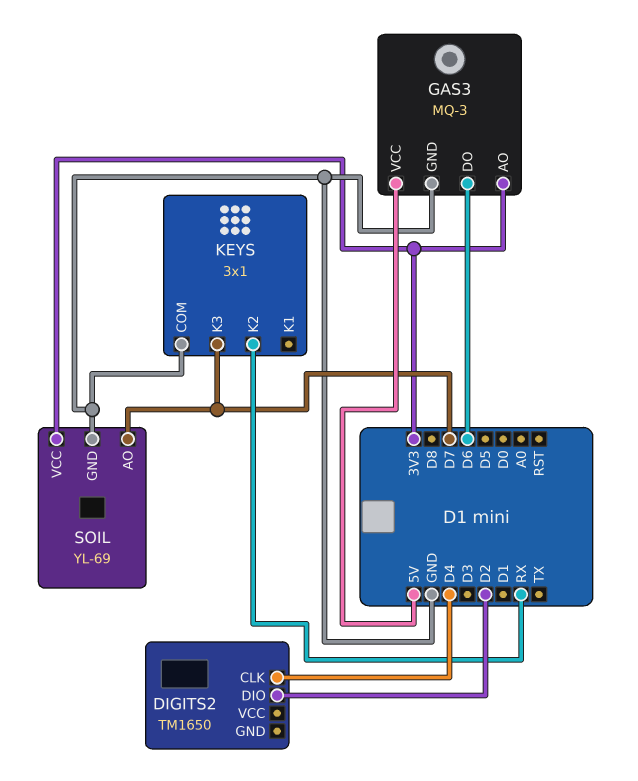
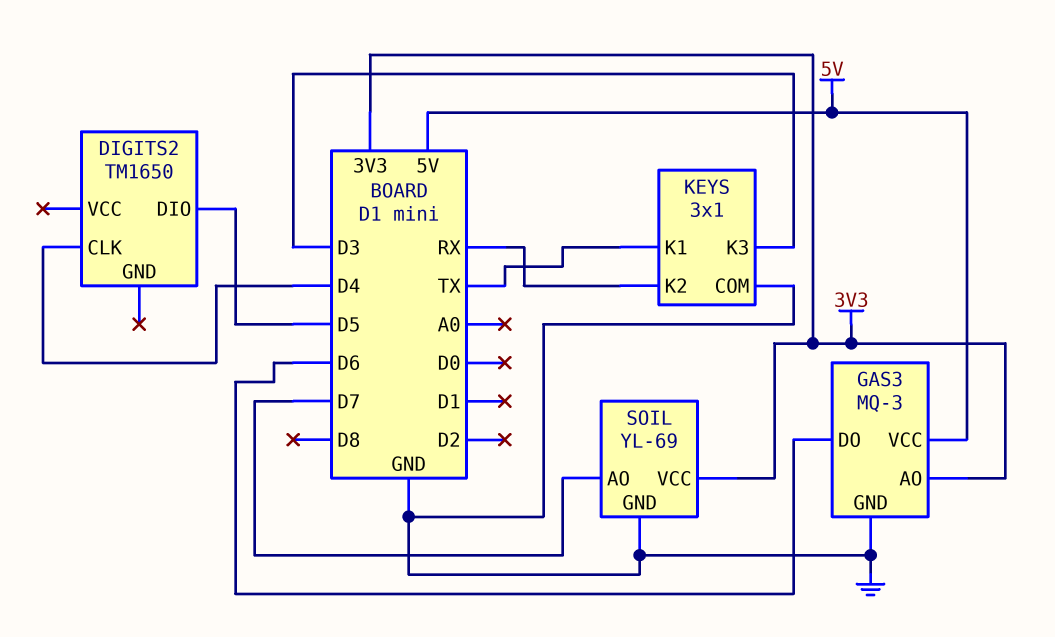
DIGITS2 pin DIO: D2 -> D5
KEYS pin K1: none -> TX
KEYS pin K3: D7 -> D3

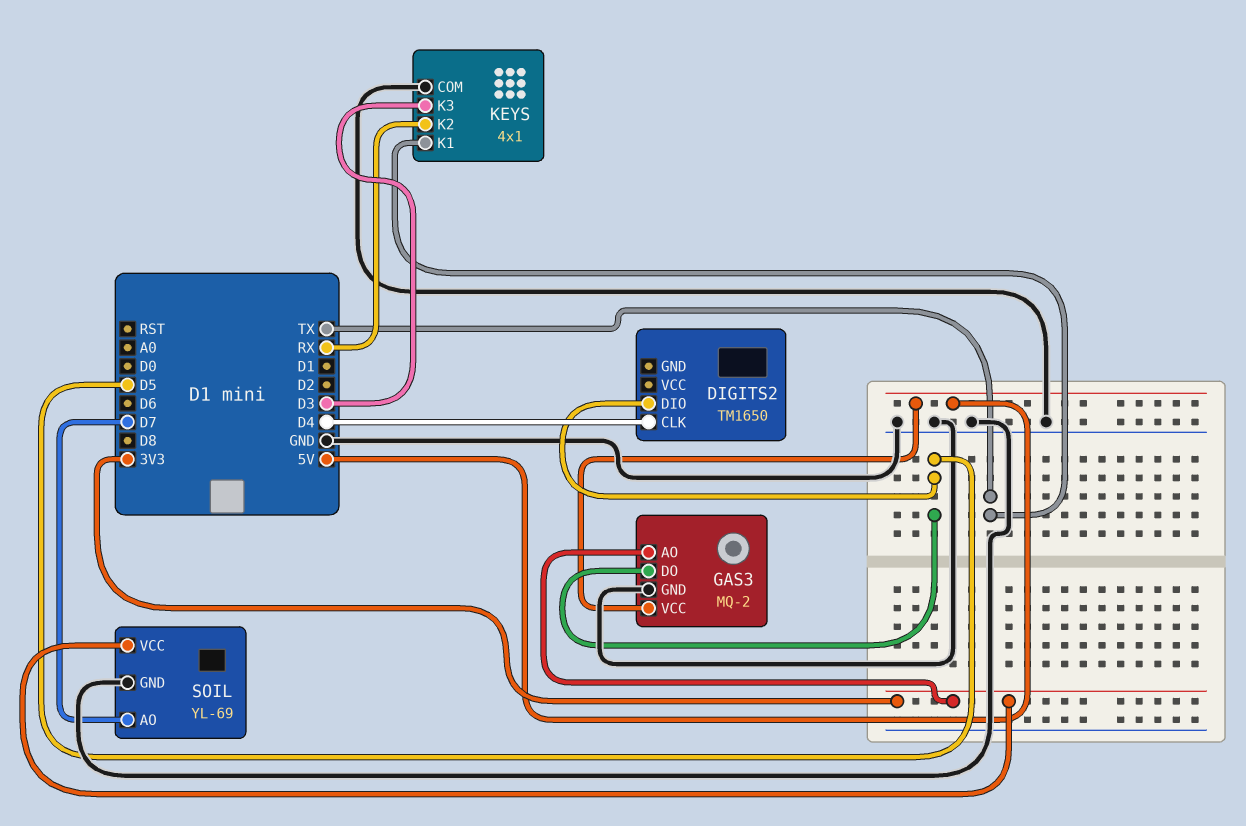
GAS3: MQ-3 -> MQ-2
GAS3 pin DO: D6 -> D5
KEYS: 3x1 -> 4x1

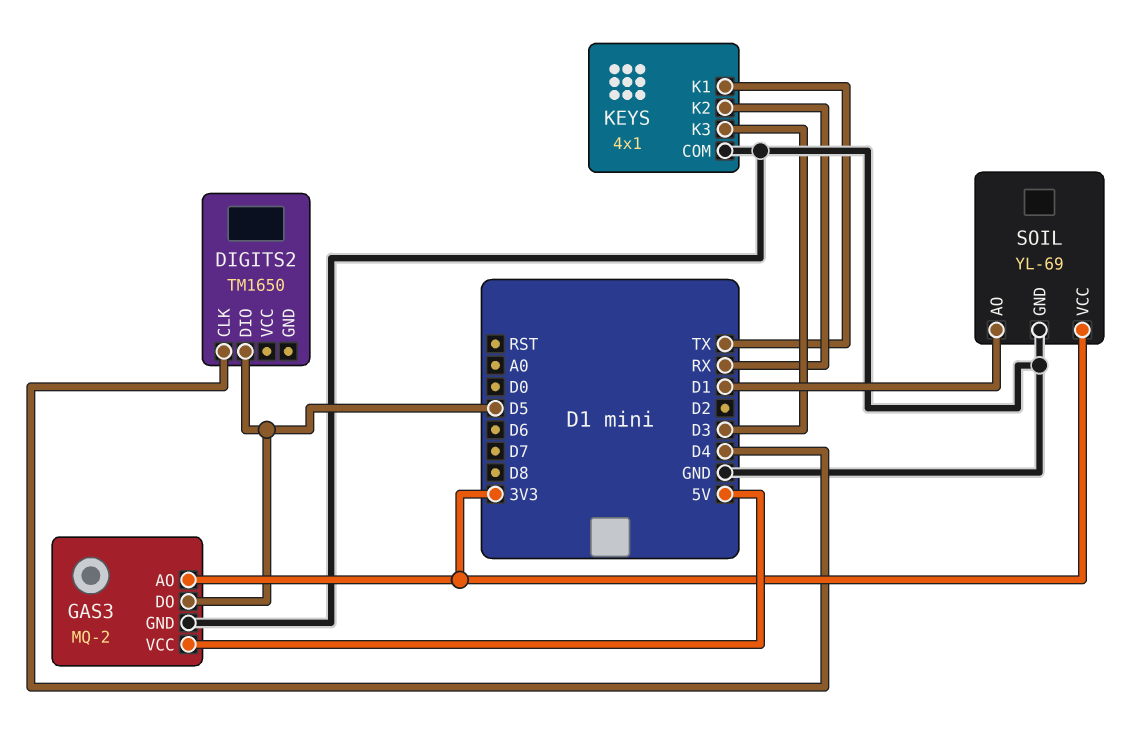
SOIL pin AO: D7 -> D1

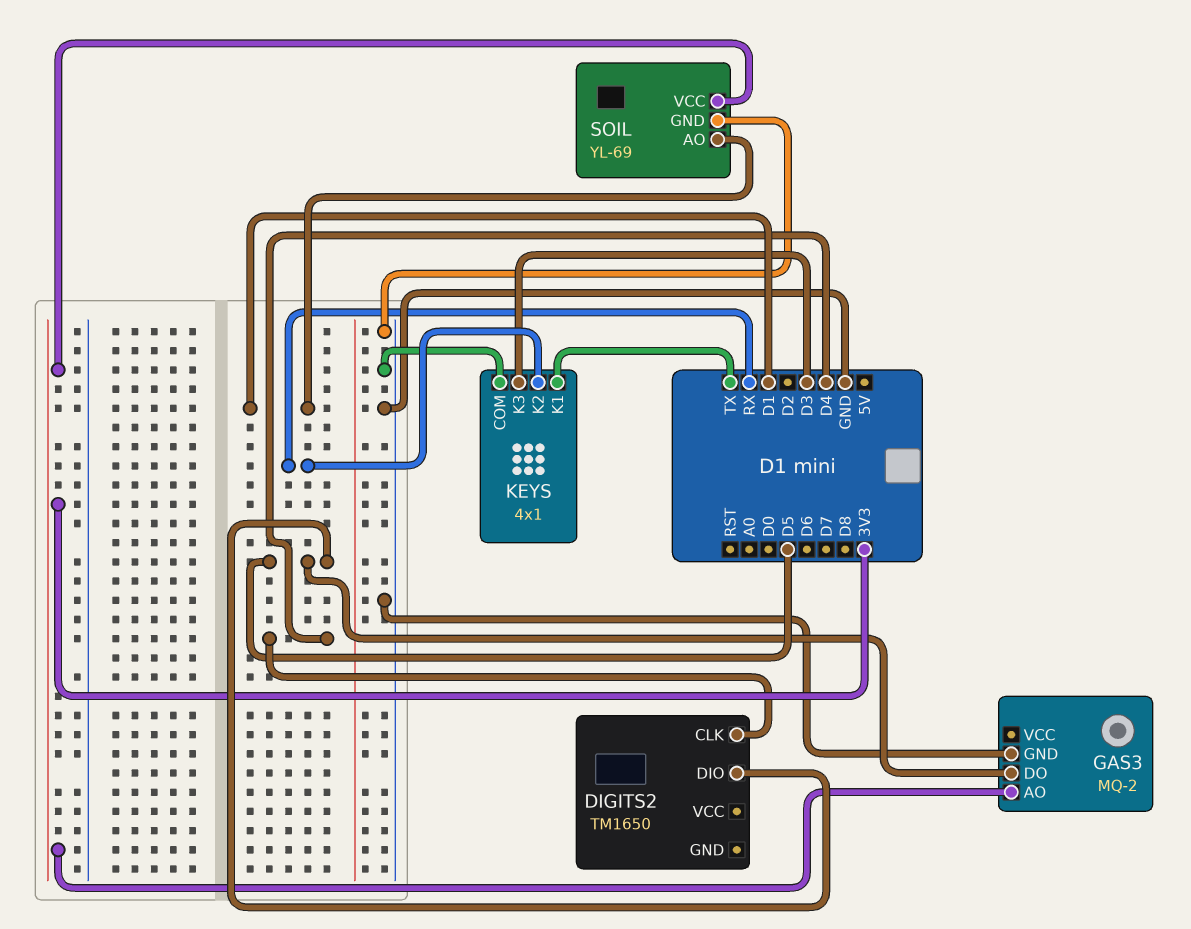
GAS3 pin VCC: 5V -> none

